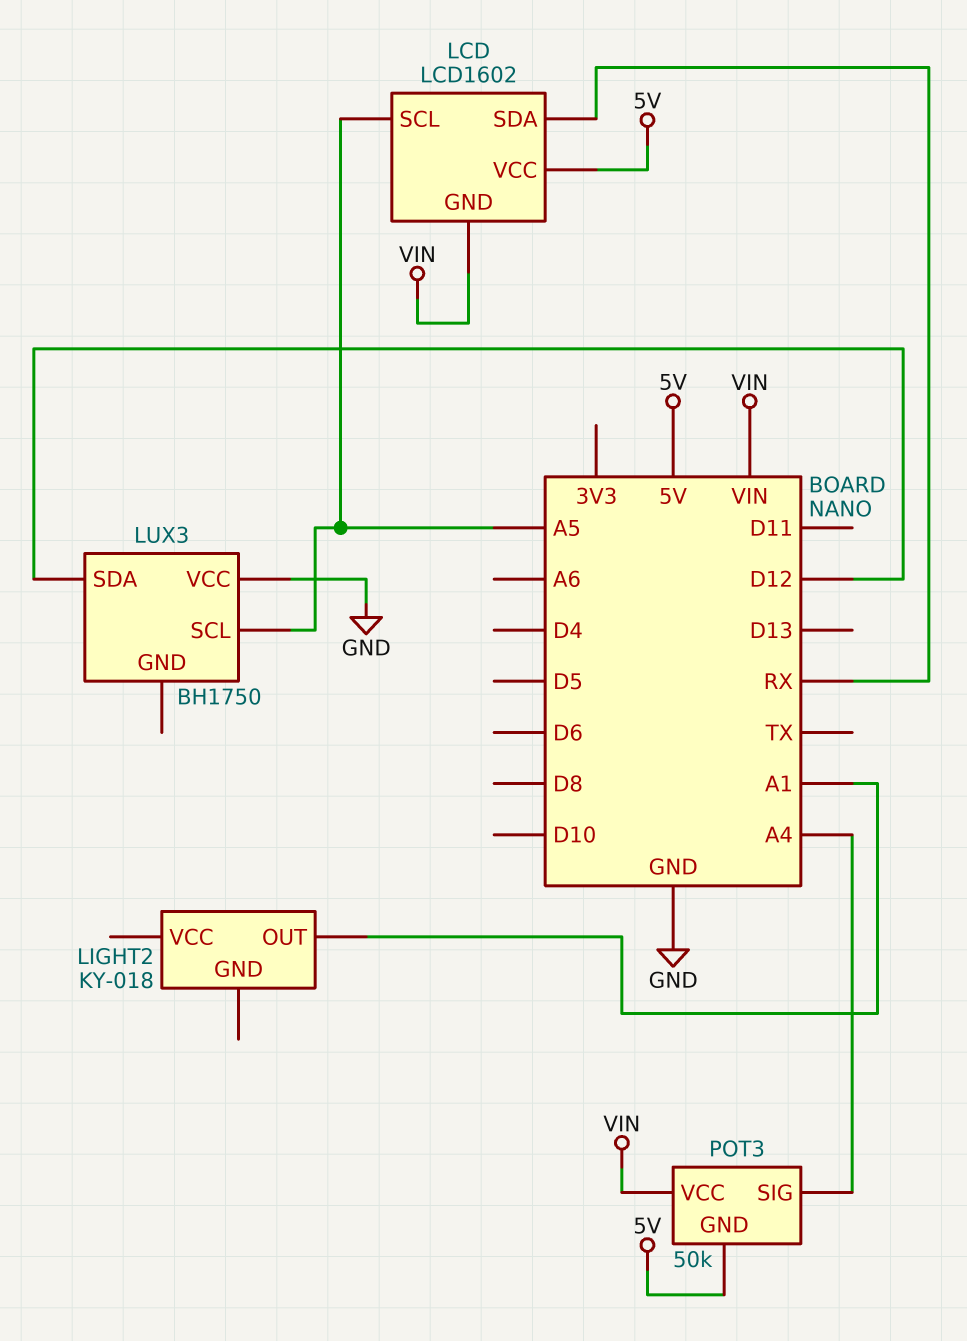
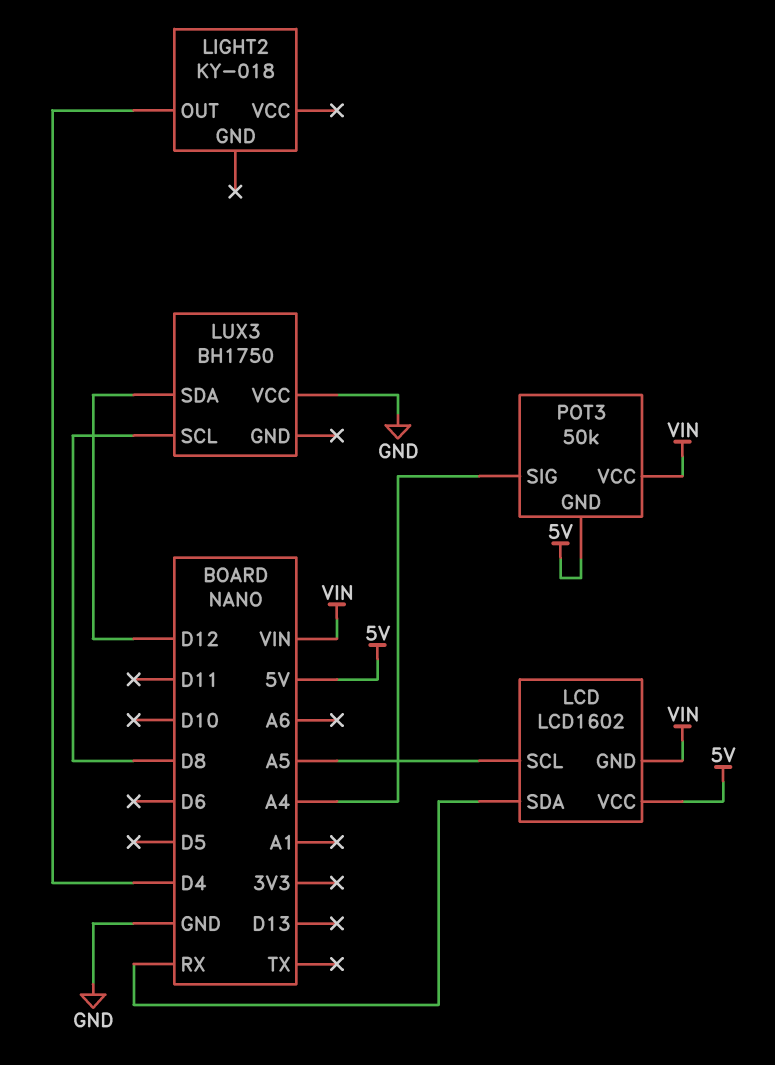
LIGHT2 pin OUT: A1 -> D4
LUX3 pin SCL: A5 -> D8

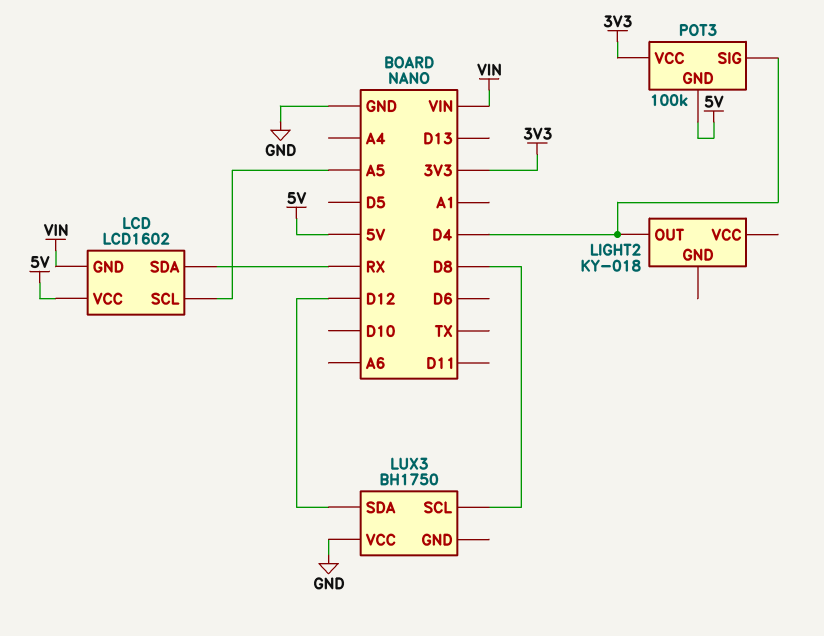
POT3: 50k -> 100k
POT3 pin SIG: A4 -> D4
POT3 pin VCC: VIN -> 3V3

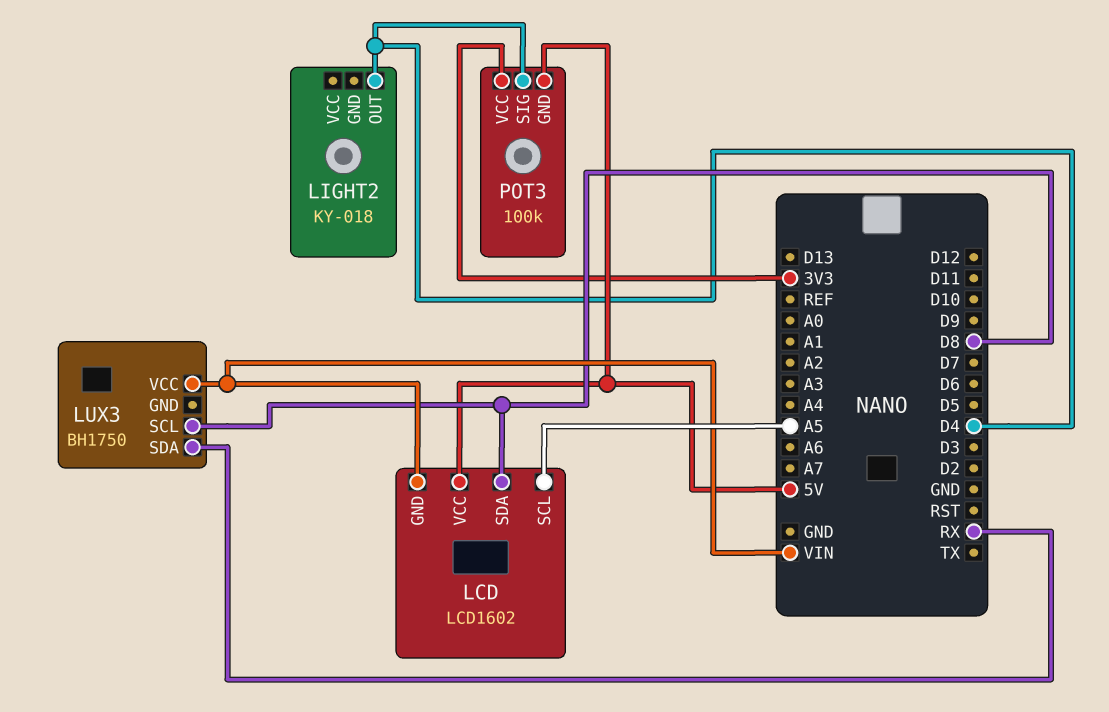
LCD pin SDA: RX -> D8
LUX3 pin SDA: D12 -> RX
LUX3 pin VCC: GND -> VIN

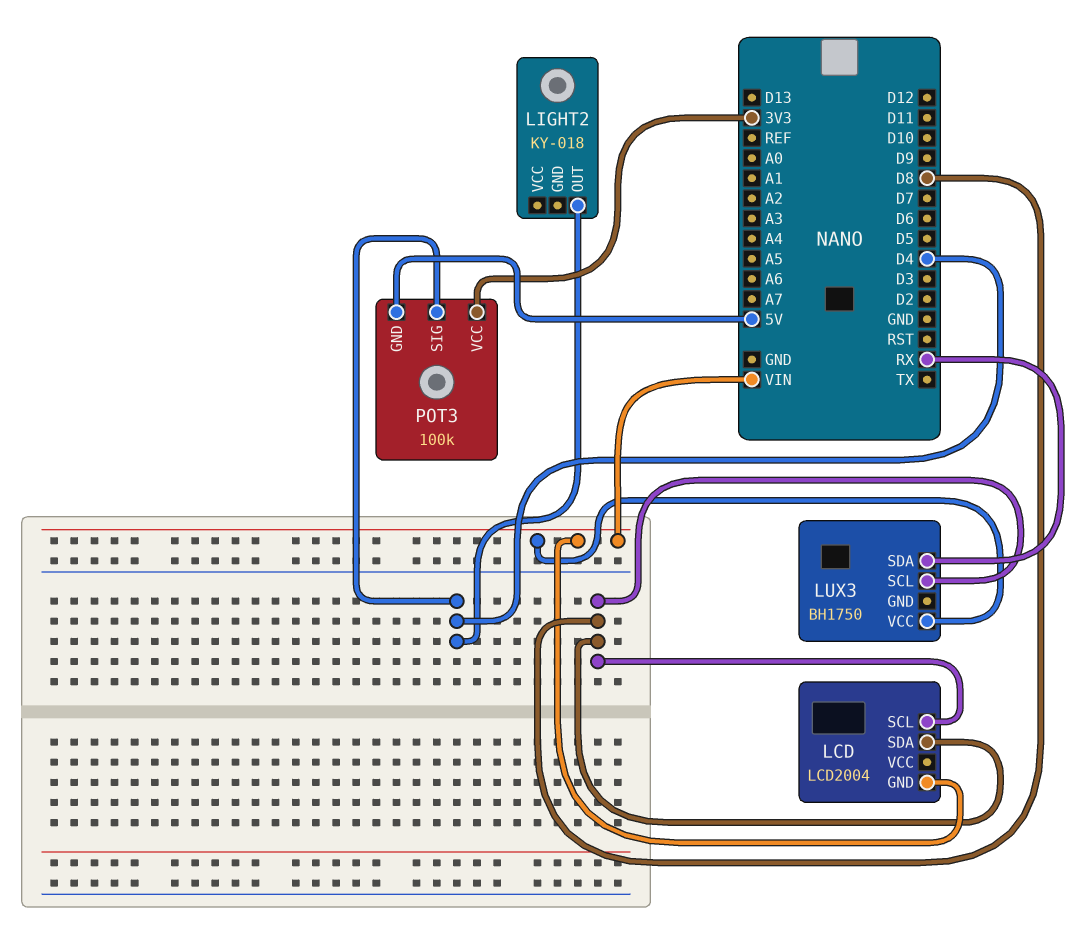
LCD: LCD1602 -> LCD2004
LCD pin SCL: A5 -> D8
LCD pin VCC: 5V -> none

